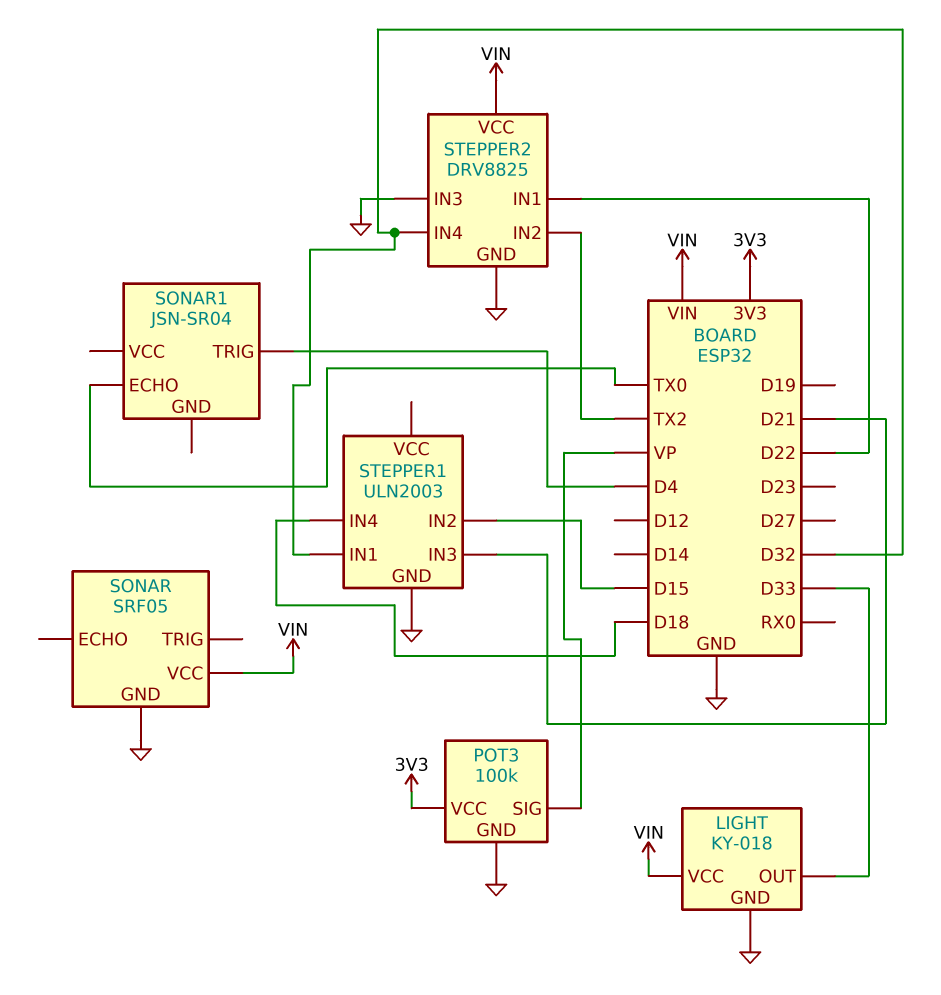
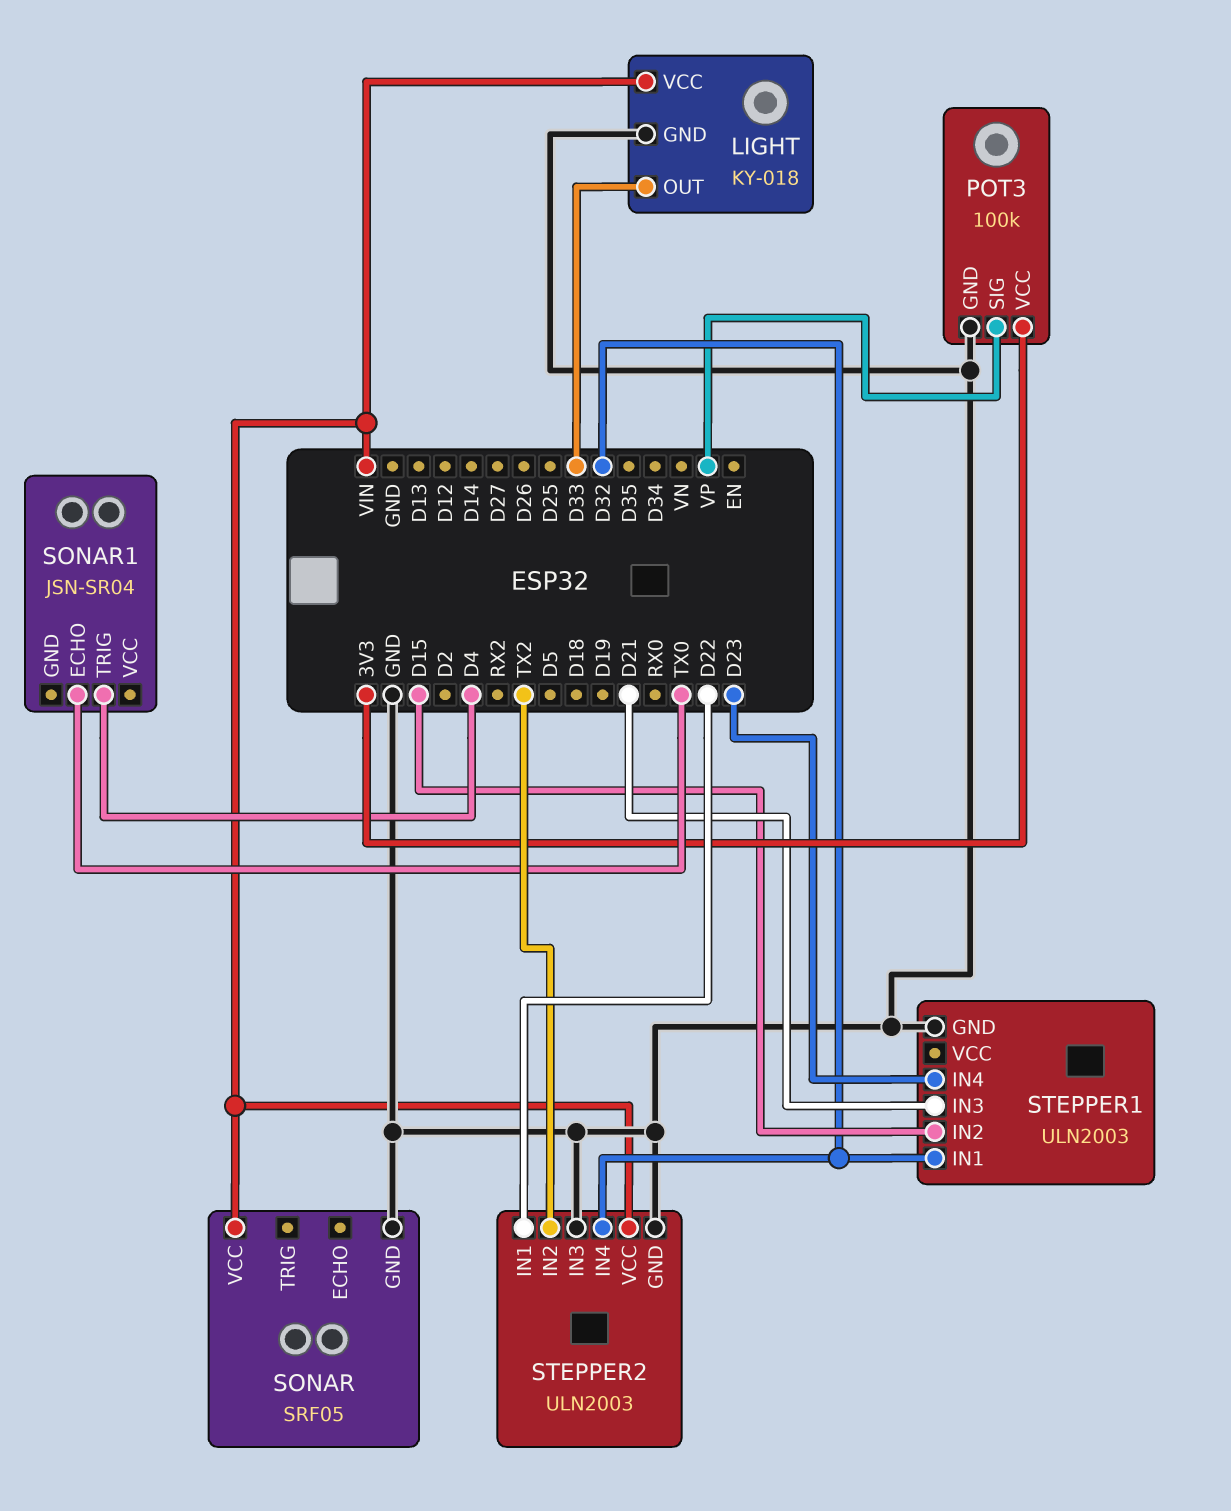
STEPPER1 pin IN4: D18 -> D23
STEPPER2: DRV8825 -> ULN2003

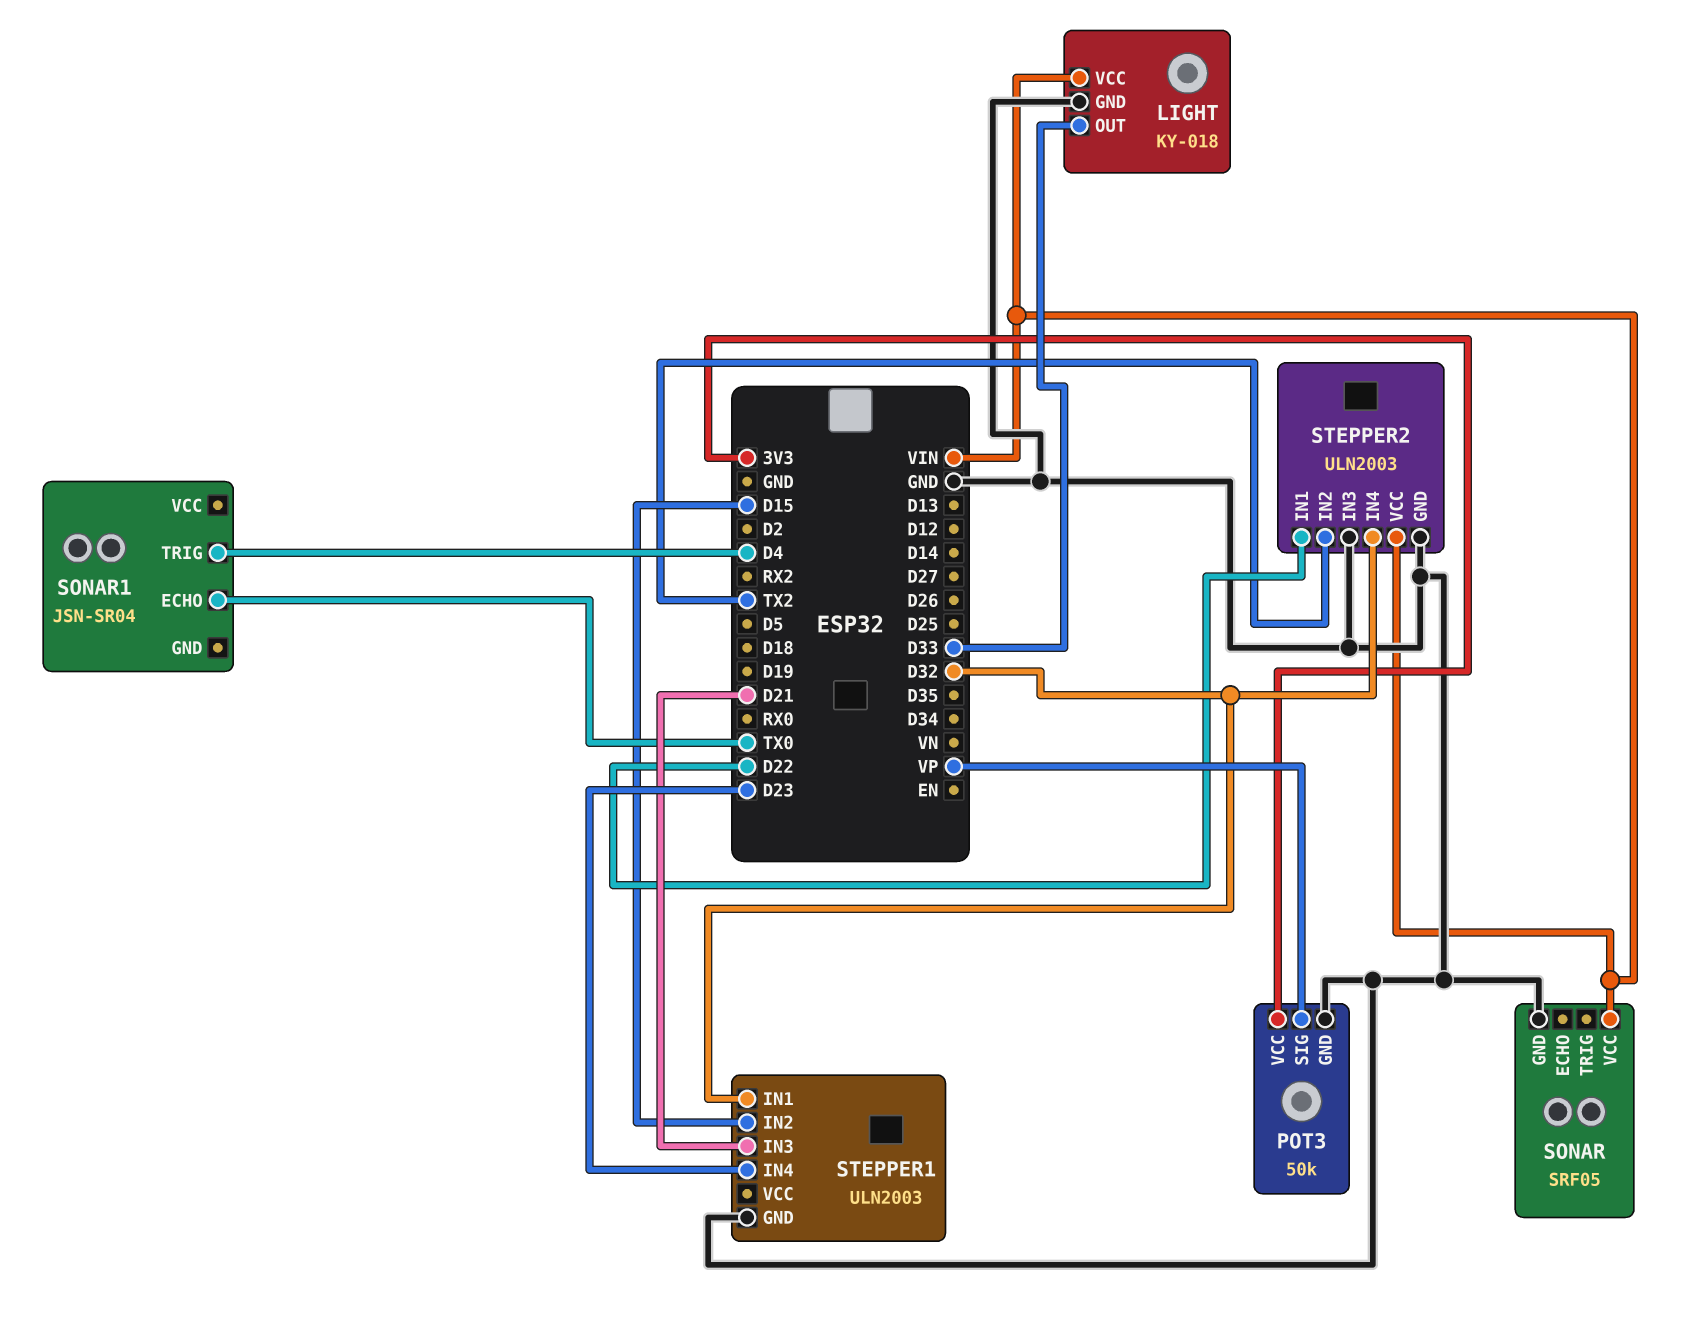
POT3: 100k -> 50k

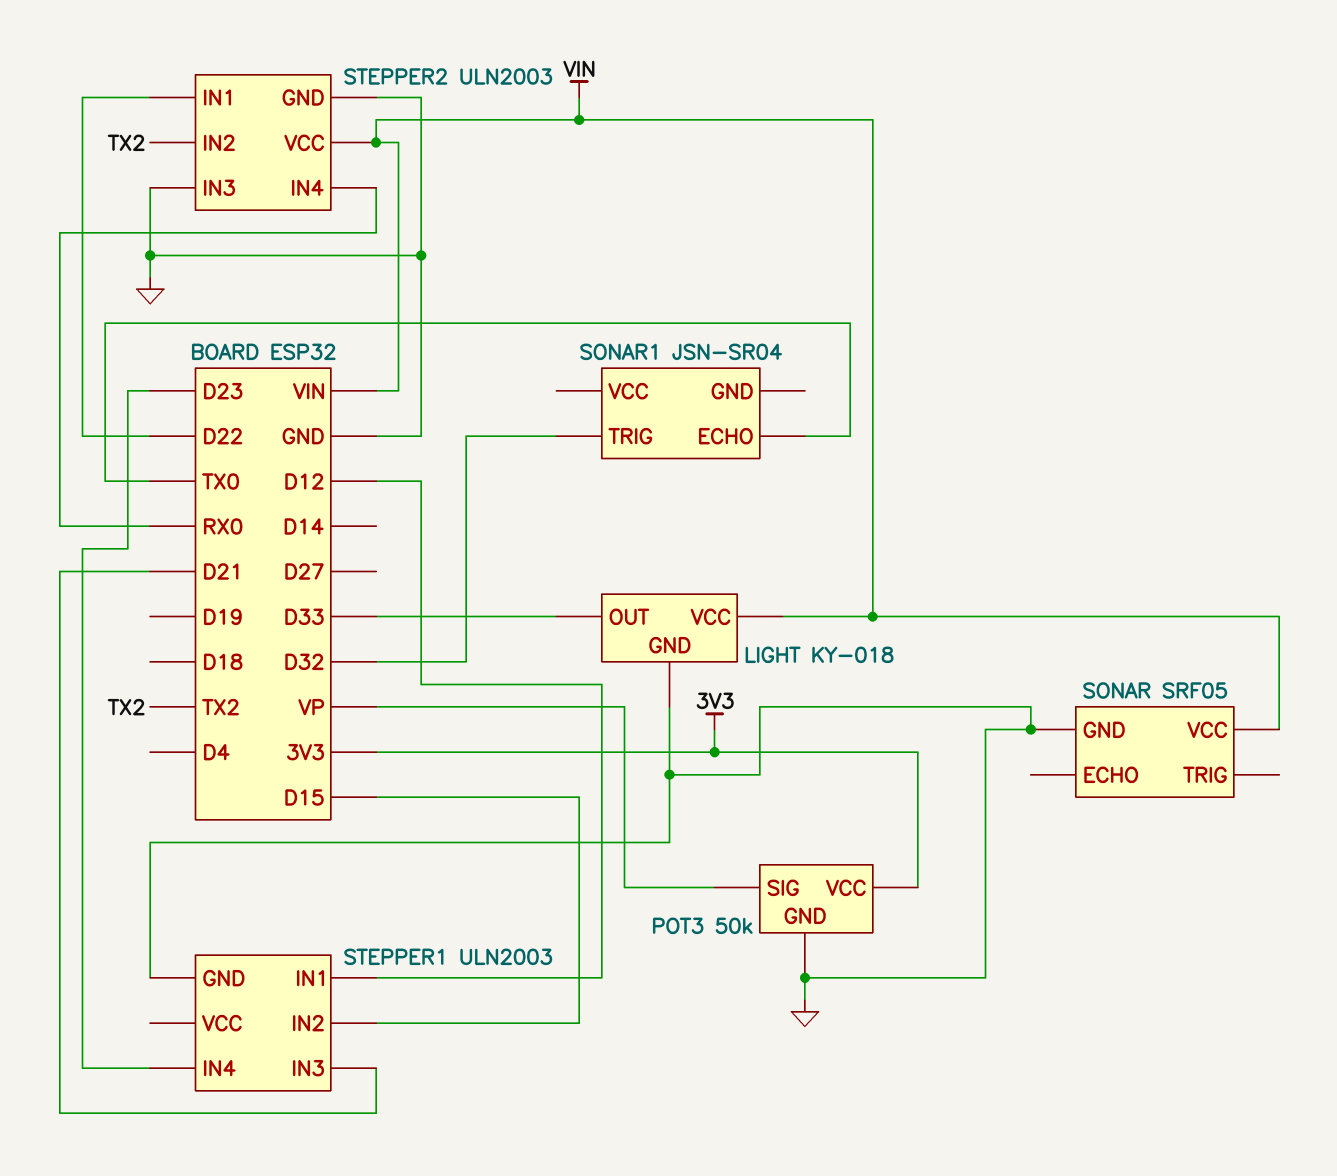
SONAR1 pin TRIG: D4 -> D32
STEPPER1 pin IN1: D32 -> D12
STEPPER2 pin IN4: D32 -> RX0

